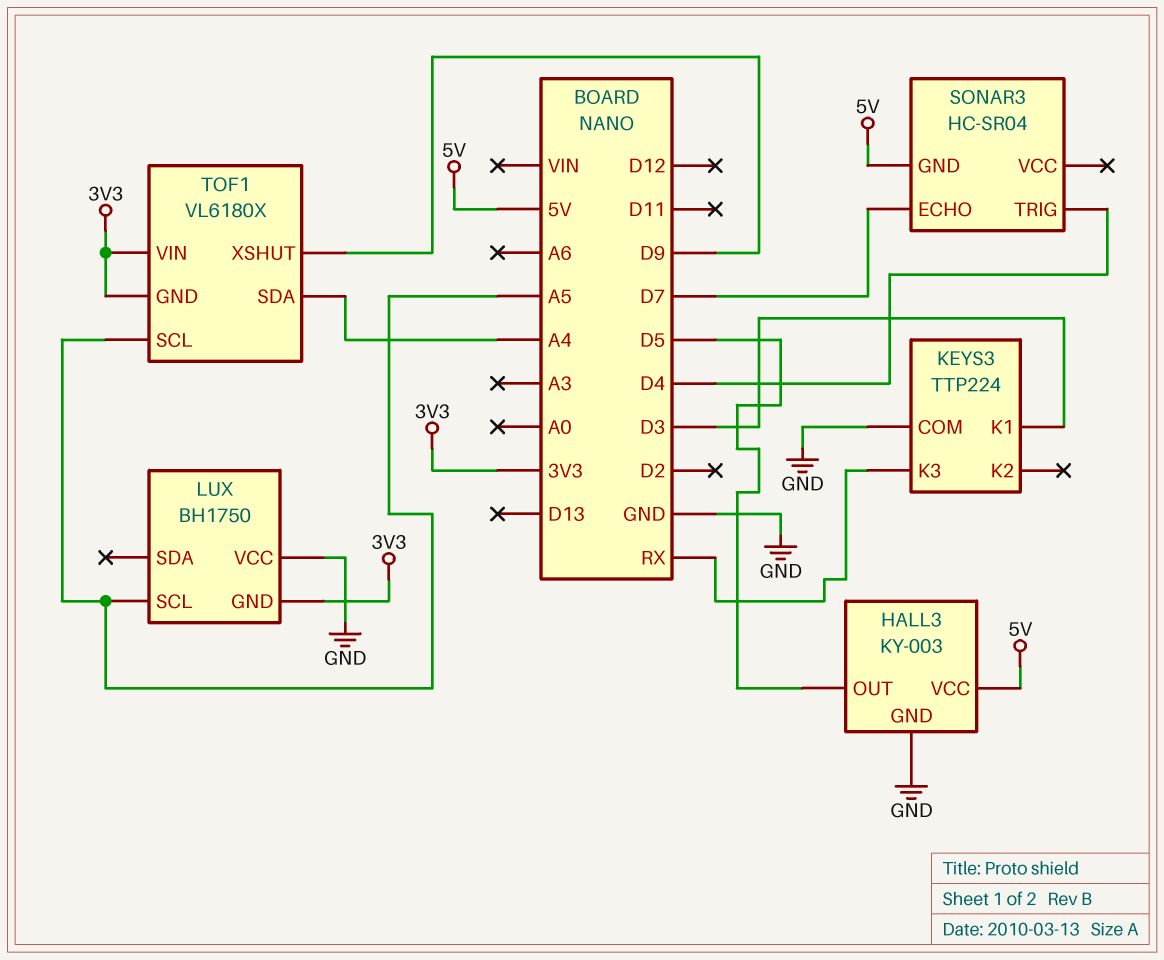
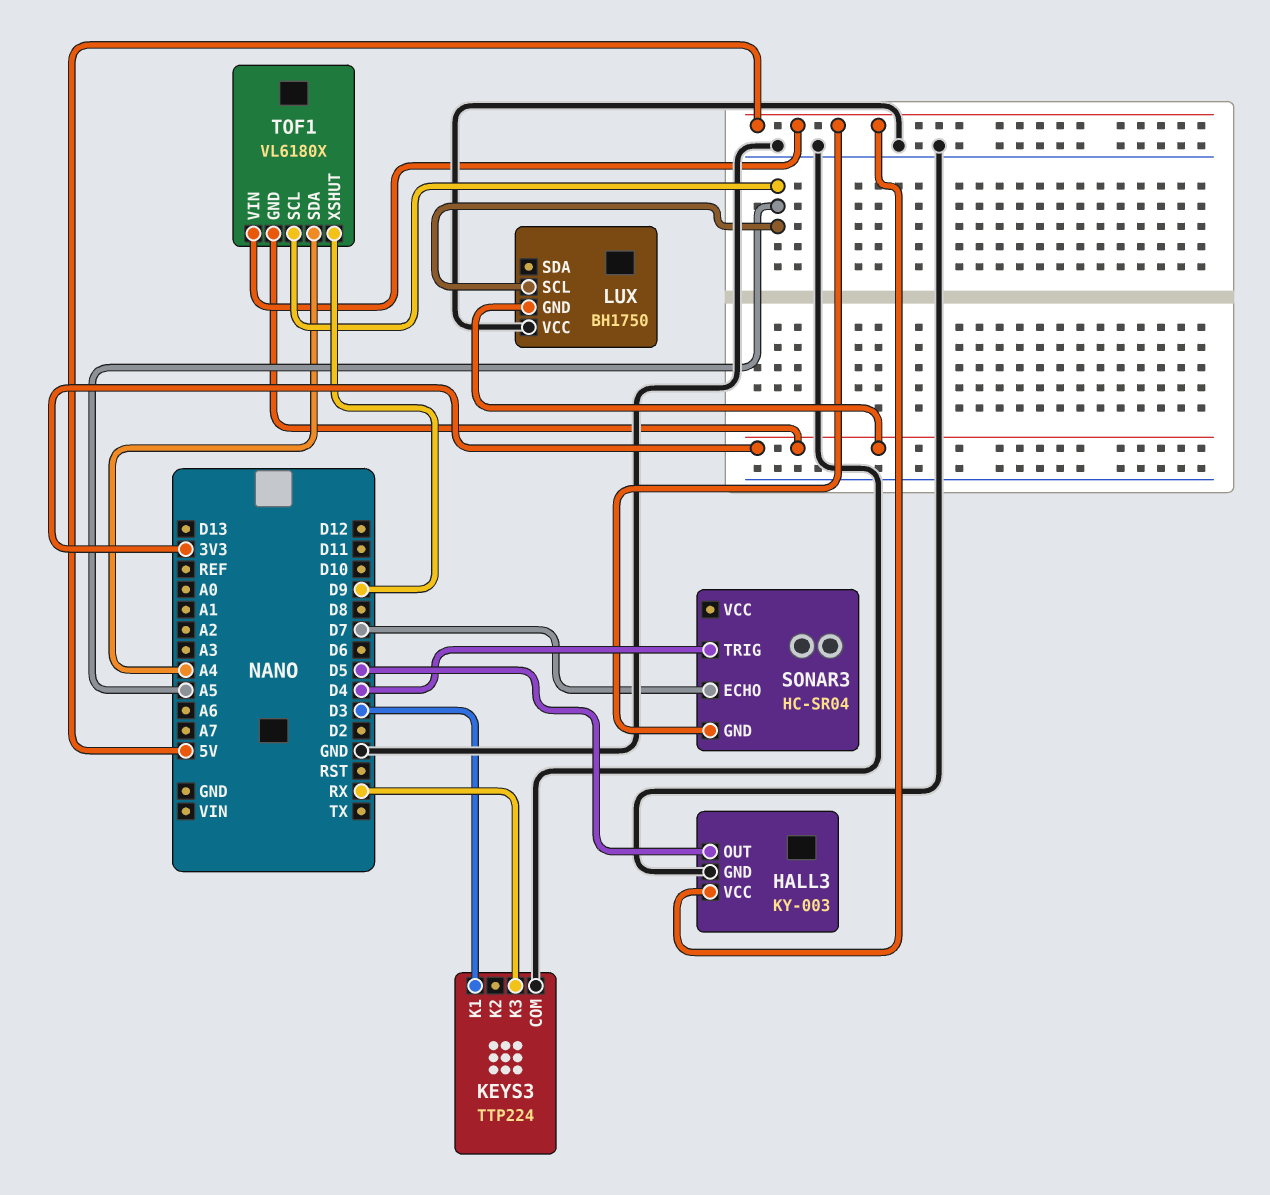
TOF1 pin VIN: 3V3 -> 5V

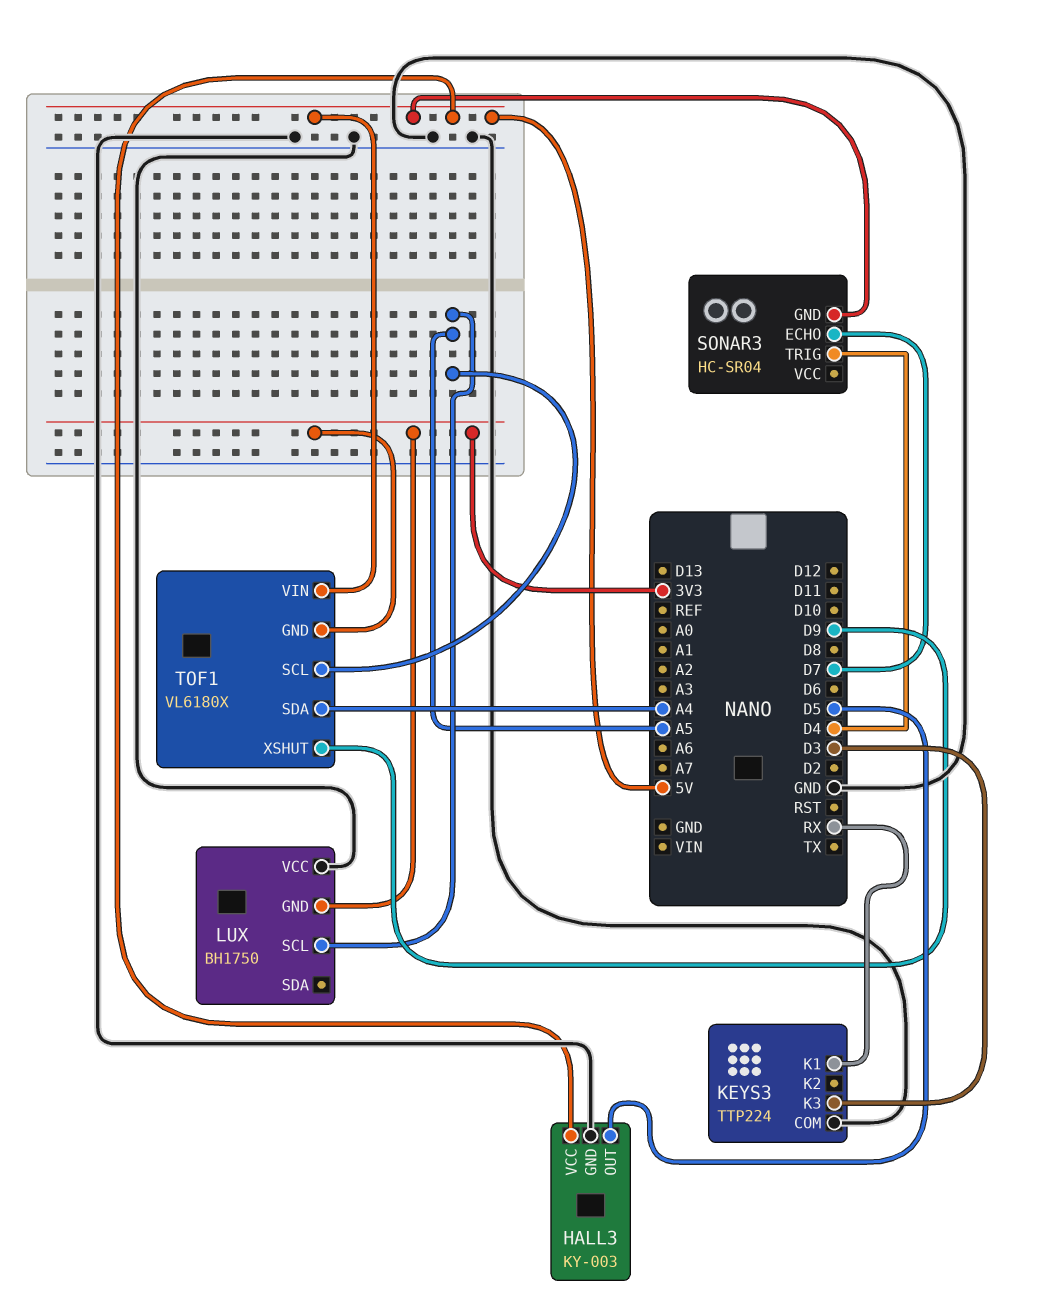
KEYS3 pin K1: D3 -> RX
KEYS3 pin K3: RX -> D3

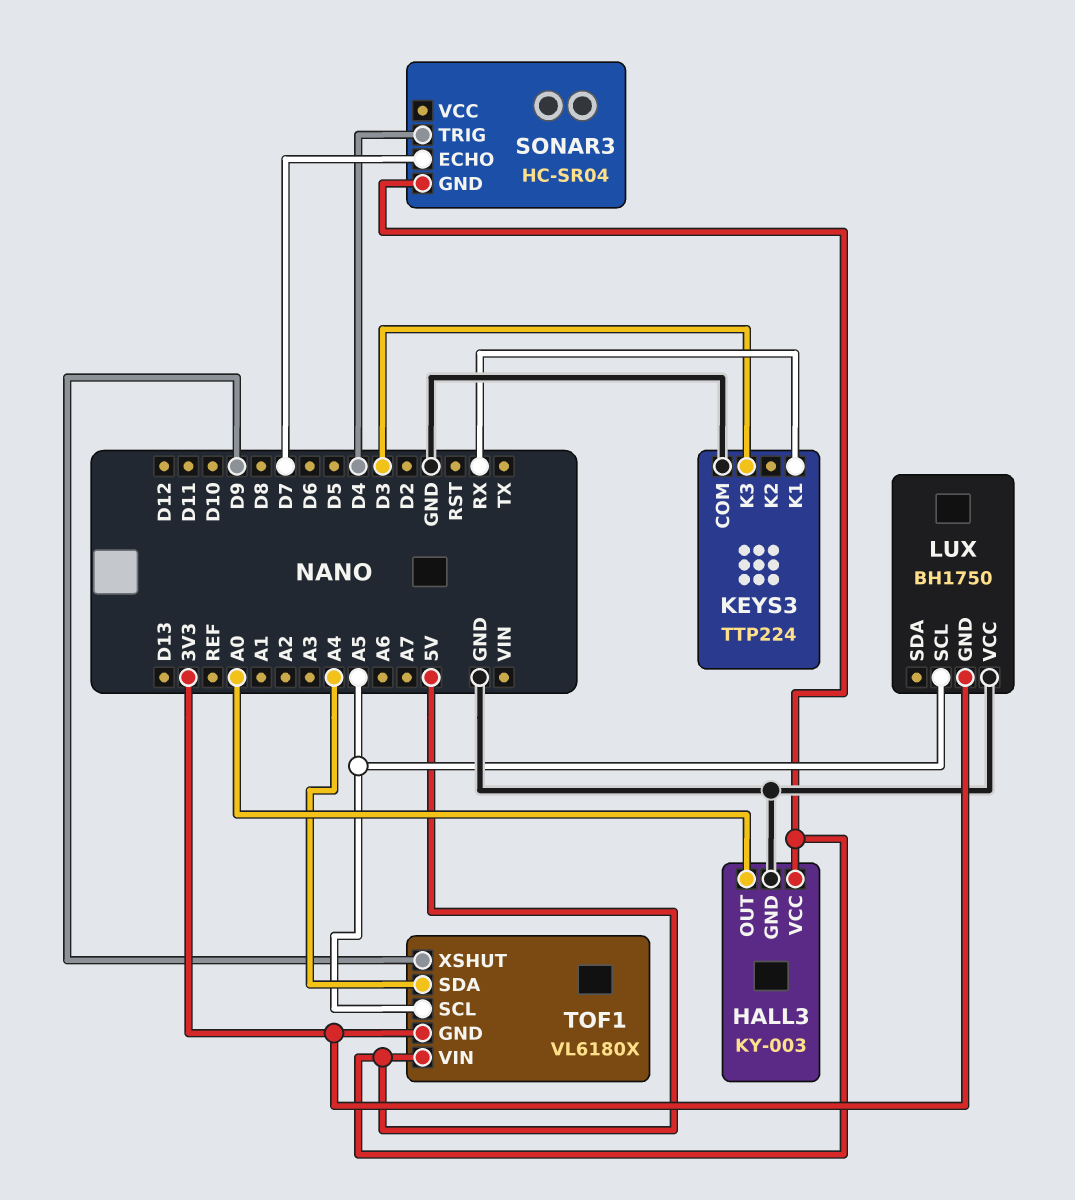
HALL3 pin OUT: D5 -> A0

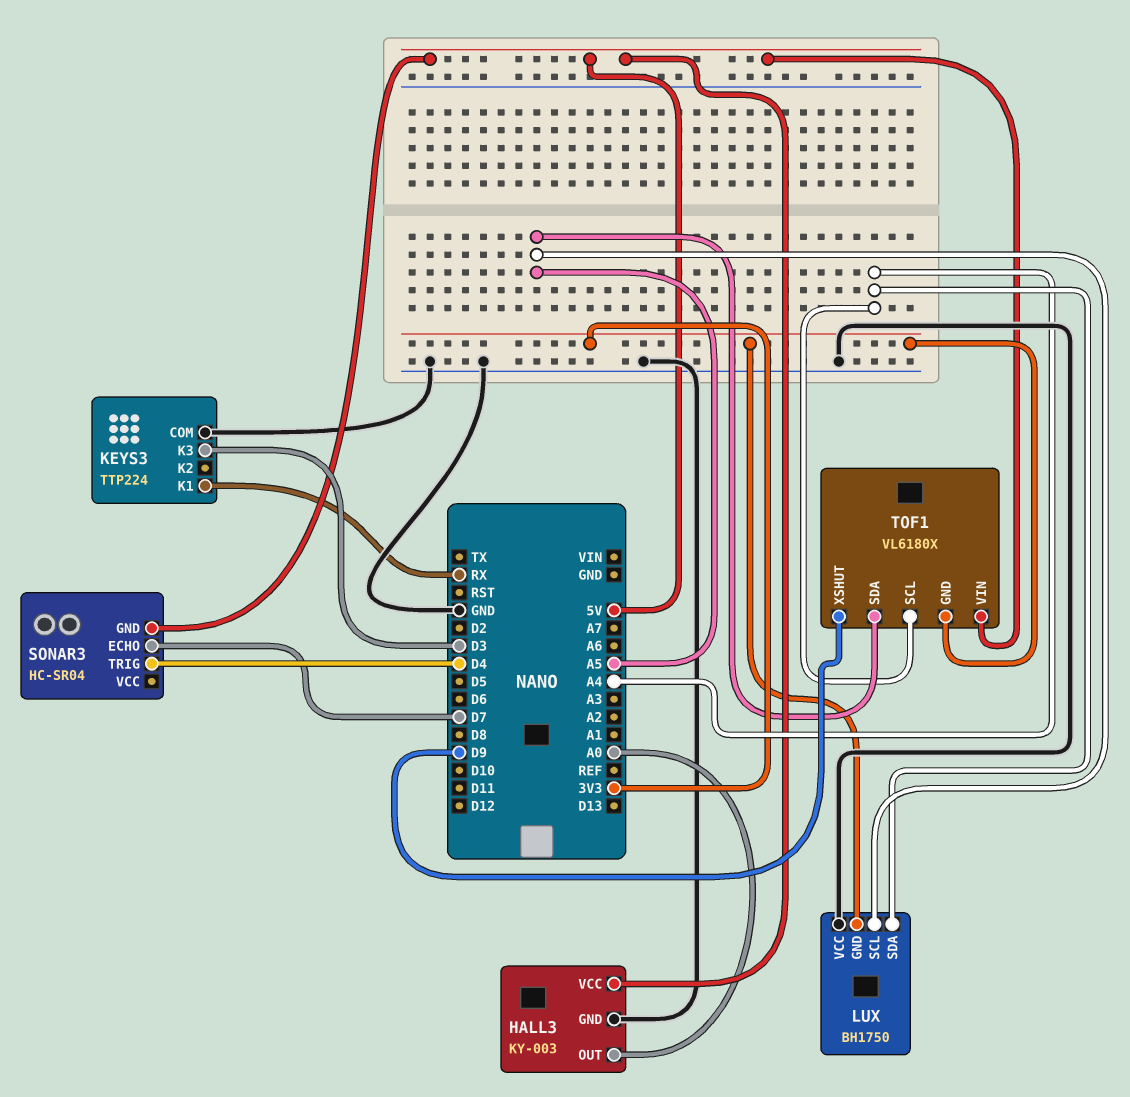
LUX pin SDA: none -> A4
TOF1 pin SCL: A5 -> A4
TOF1 pin SDA: A4 -> A5

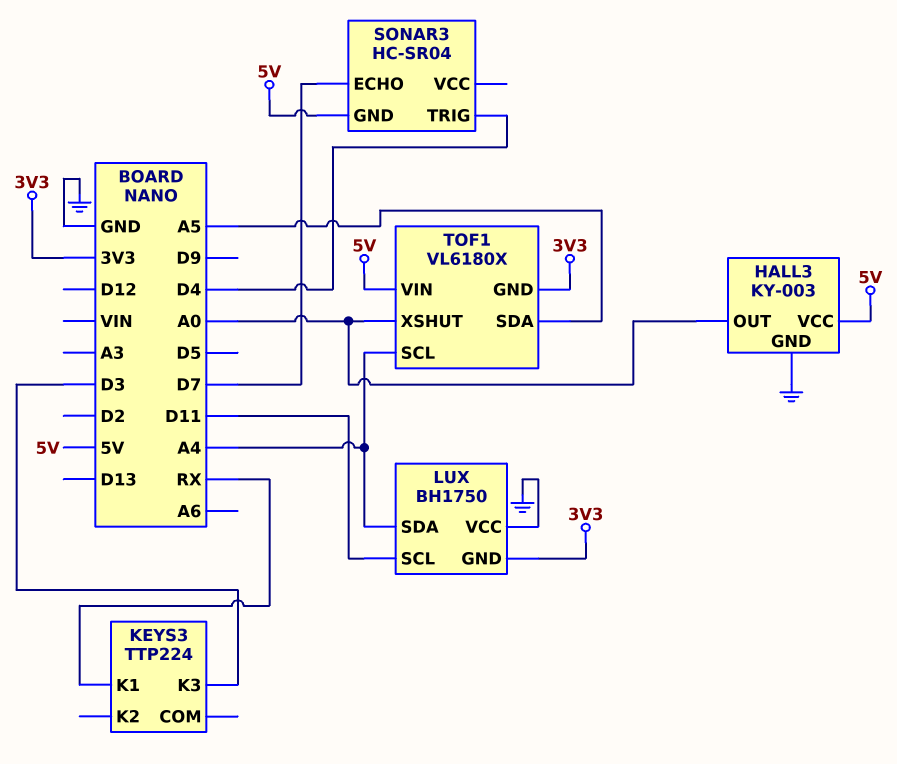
KEYS3 pin COM: GND -> none
LUX pin SCL: A5 -> D11
TOF1 pin XSHUT: D9 -> A0

